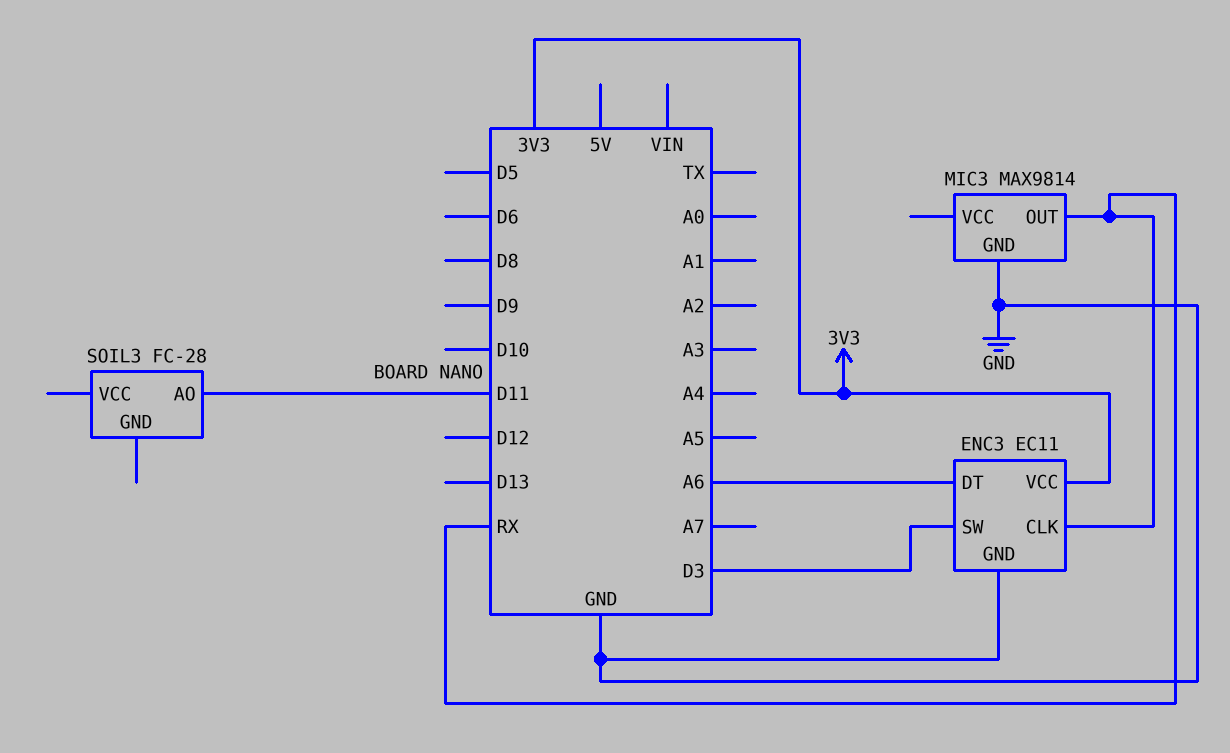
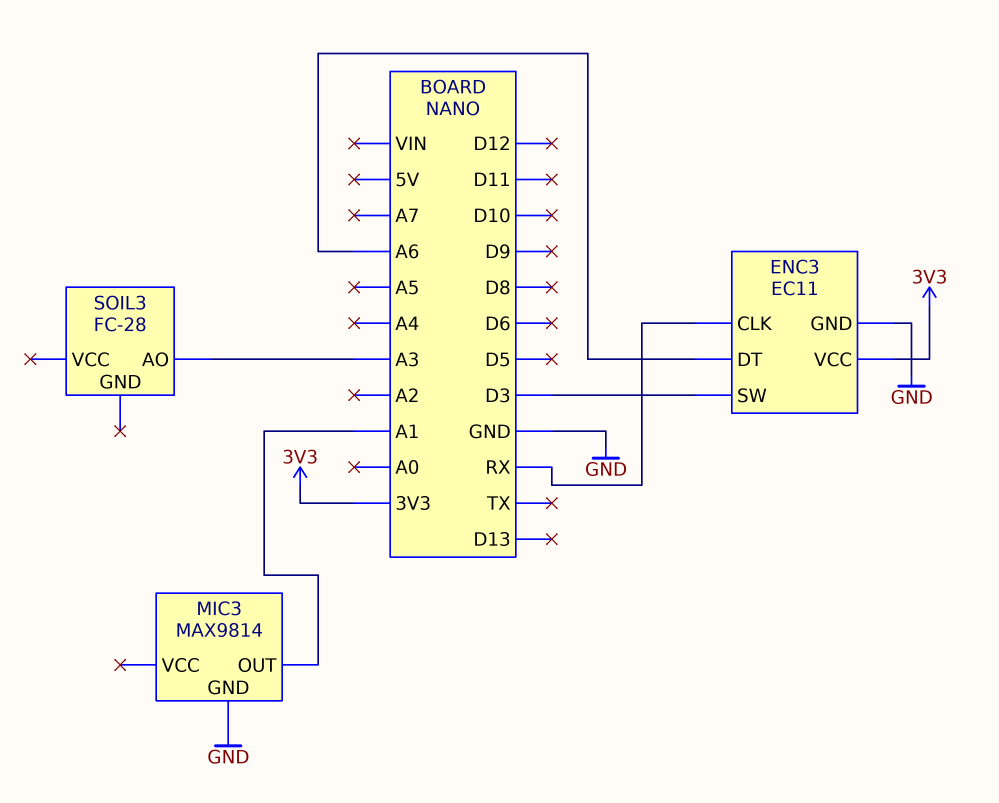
MIC3 pin OUT: RX -> A1
SOIL3 pin AO: D11 -> A3

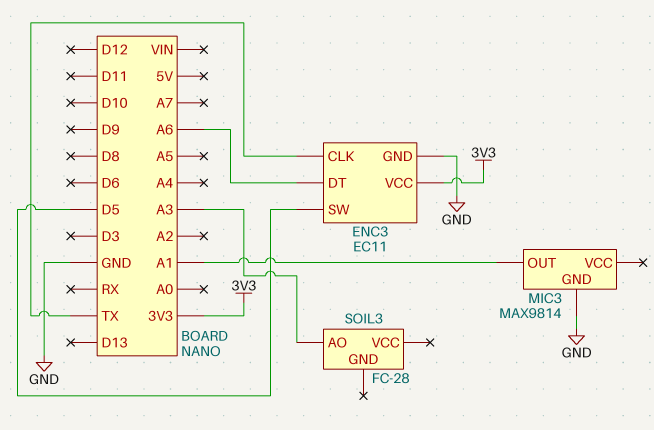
ENC3 pin CLK: RX -> TX
ENC3 pin SW: D3 -> D5

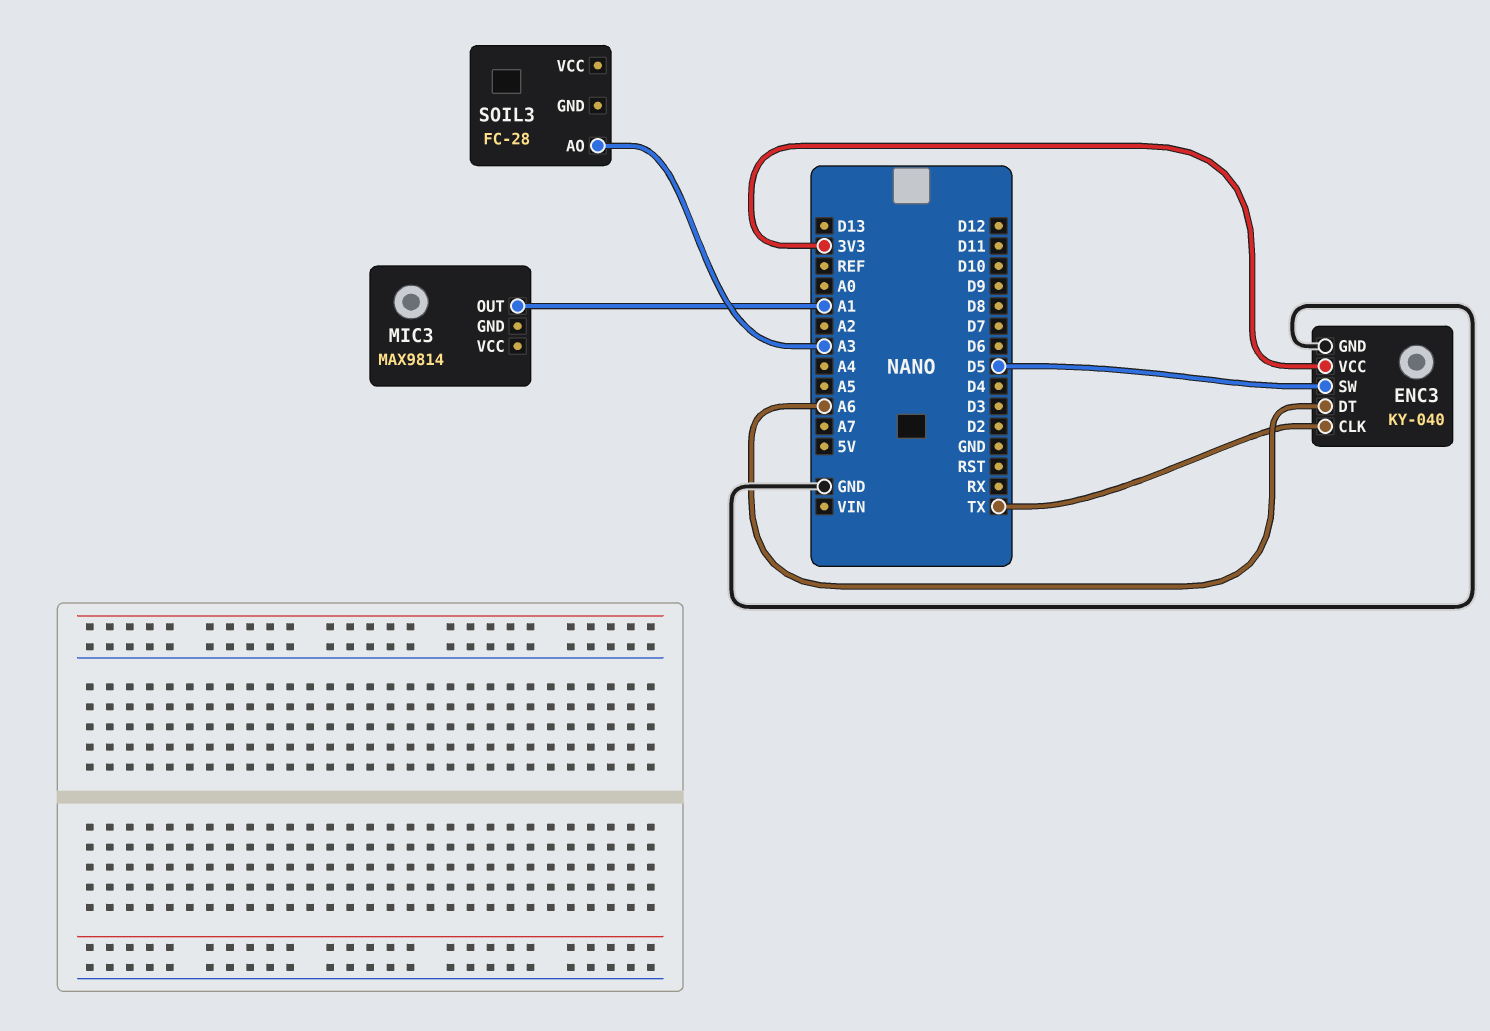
ENC3: EC11 -> KY-040
MIC3 pin GND: GND -> none

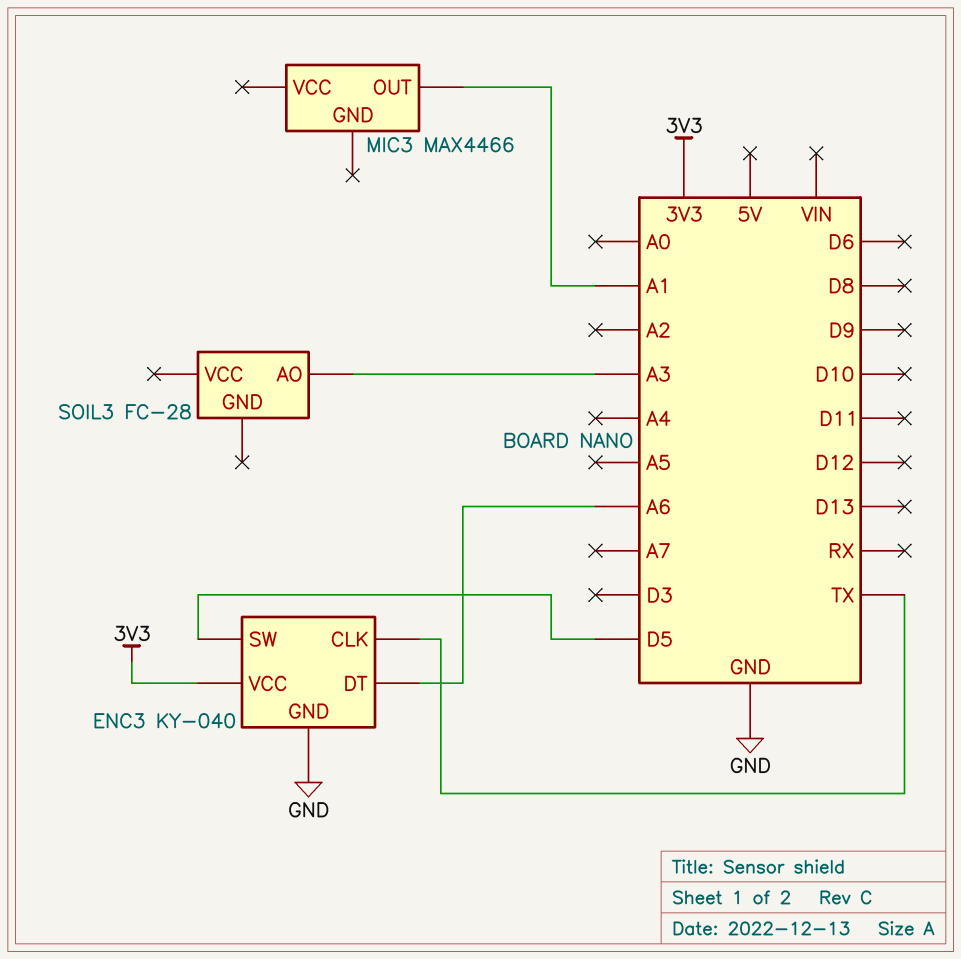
MIC3: MAX9814 -> MAX4466

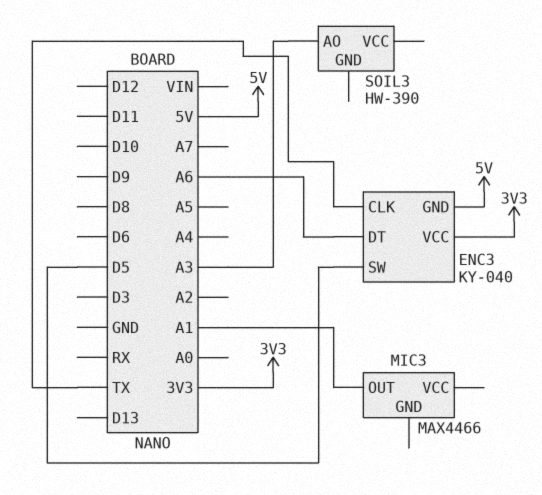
ENC3 pin GND: GND -> 5V
SOIL3: FC-28 -> HW-390

